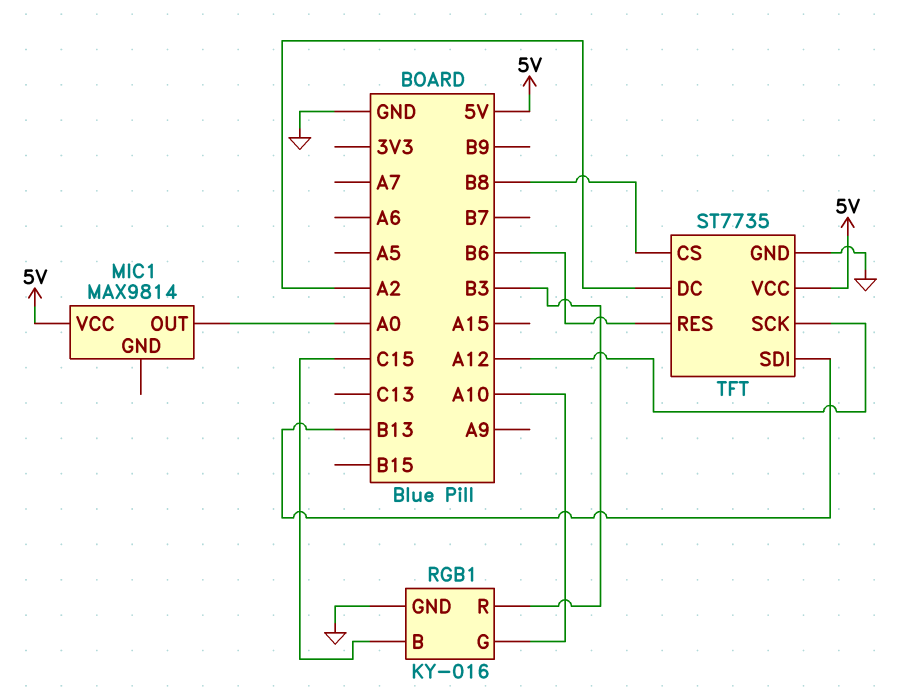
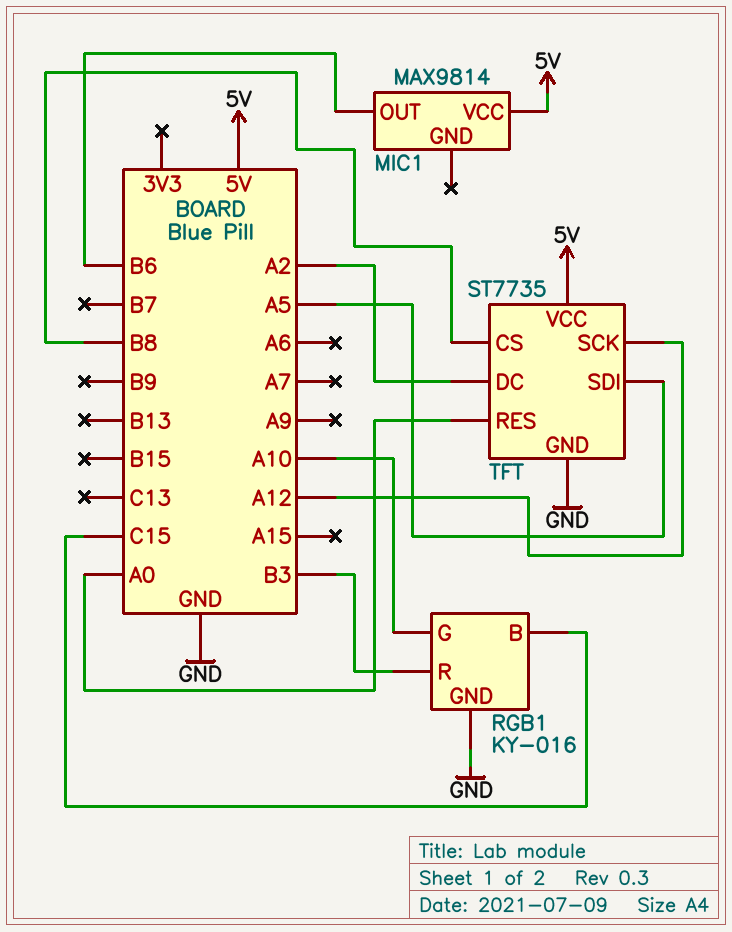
MIC1 pin OUT: A0 -> B6
TFT pin RES: B6 -> A0
TFT pin SDI: B13 -> A5

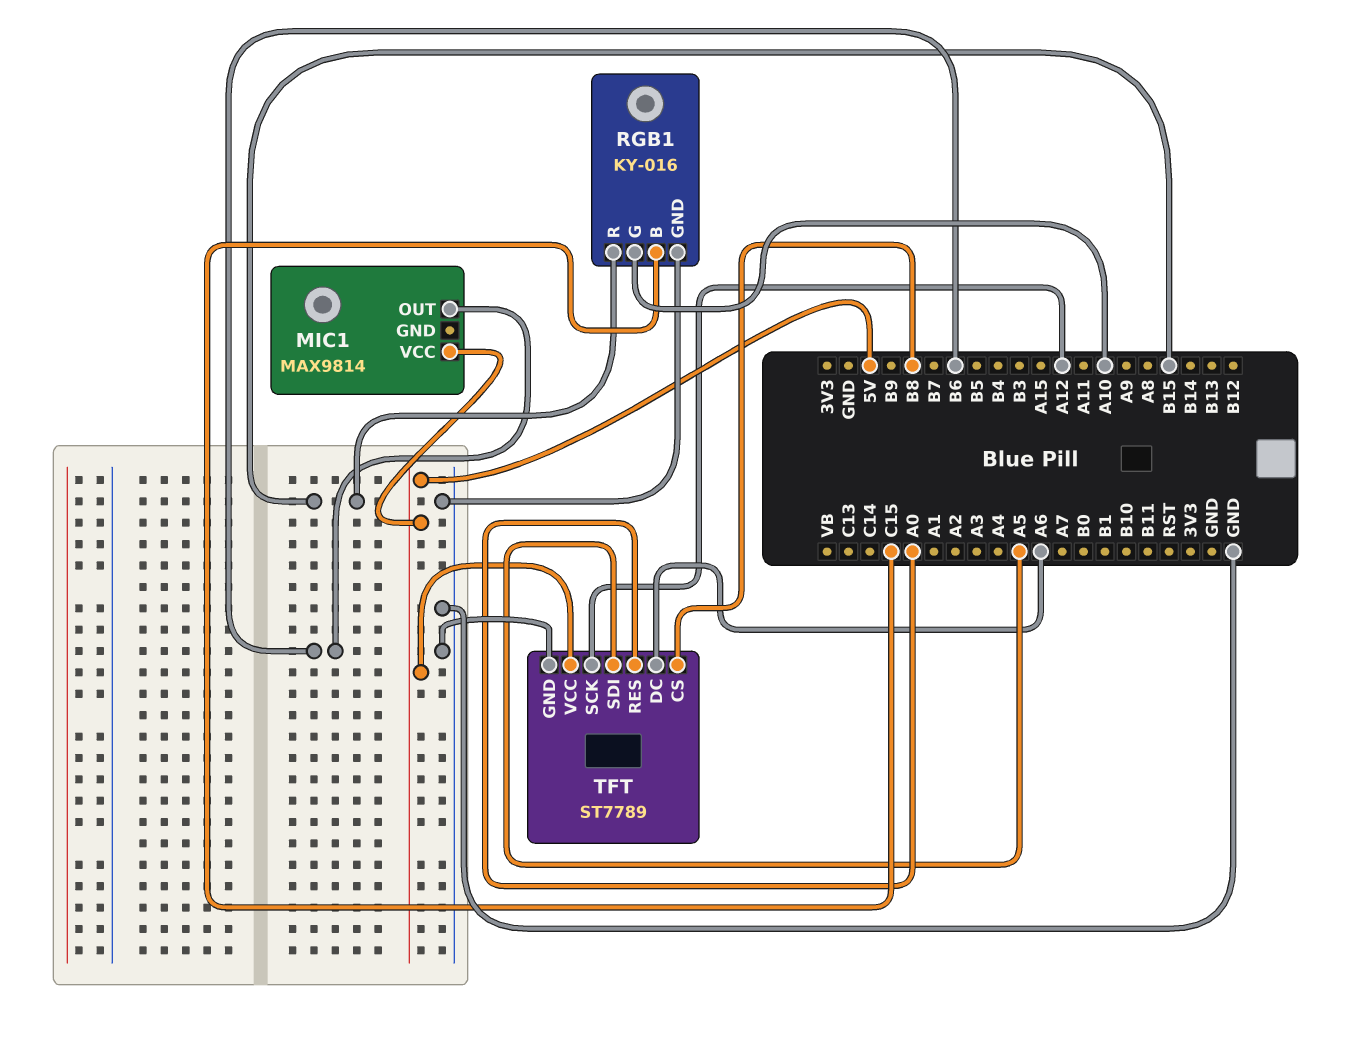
RGB1 pin R: B3 -> B15
TFT: ST7735 -> ST7789
TFT pin DC: A2 -> A6

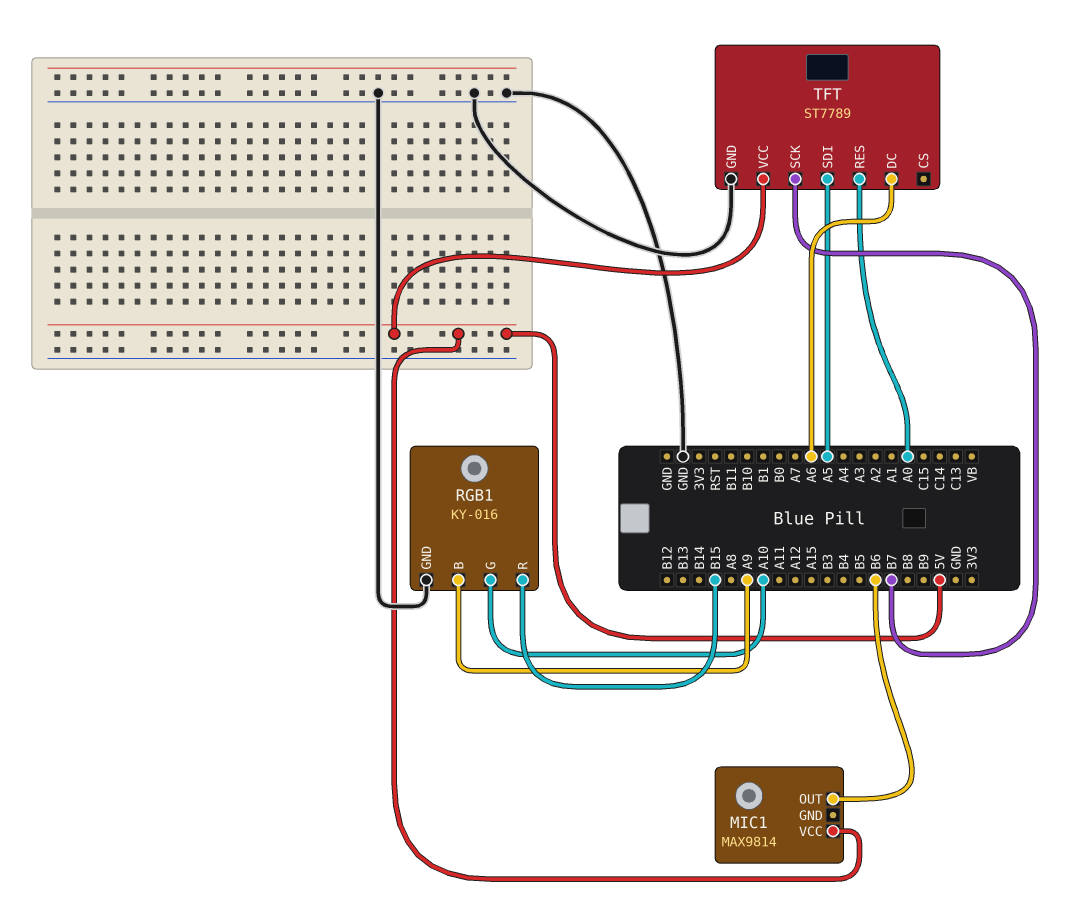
RGB1 pin B: C15 -> A9
TFT pin CS: B8 -> none
TFT pin SCK: A12 -> B7

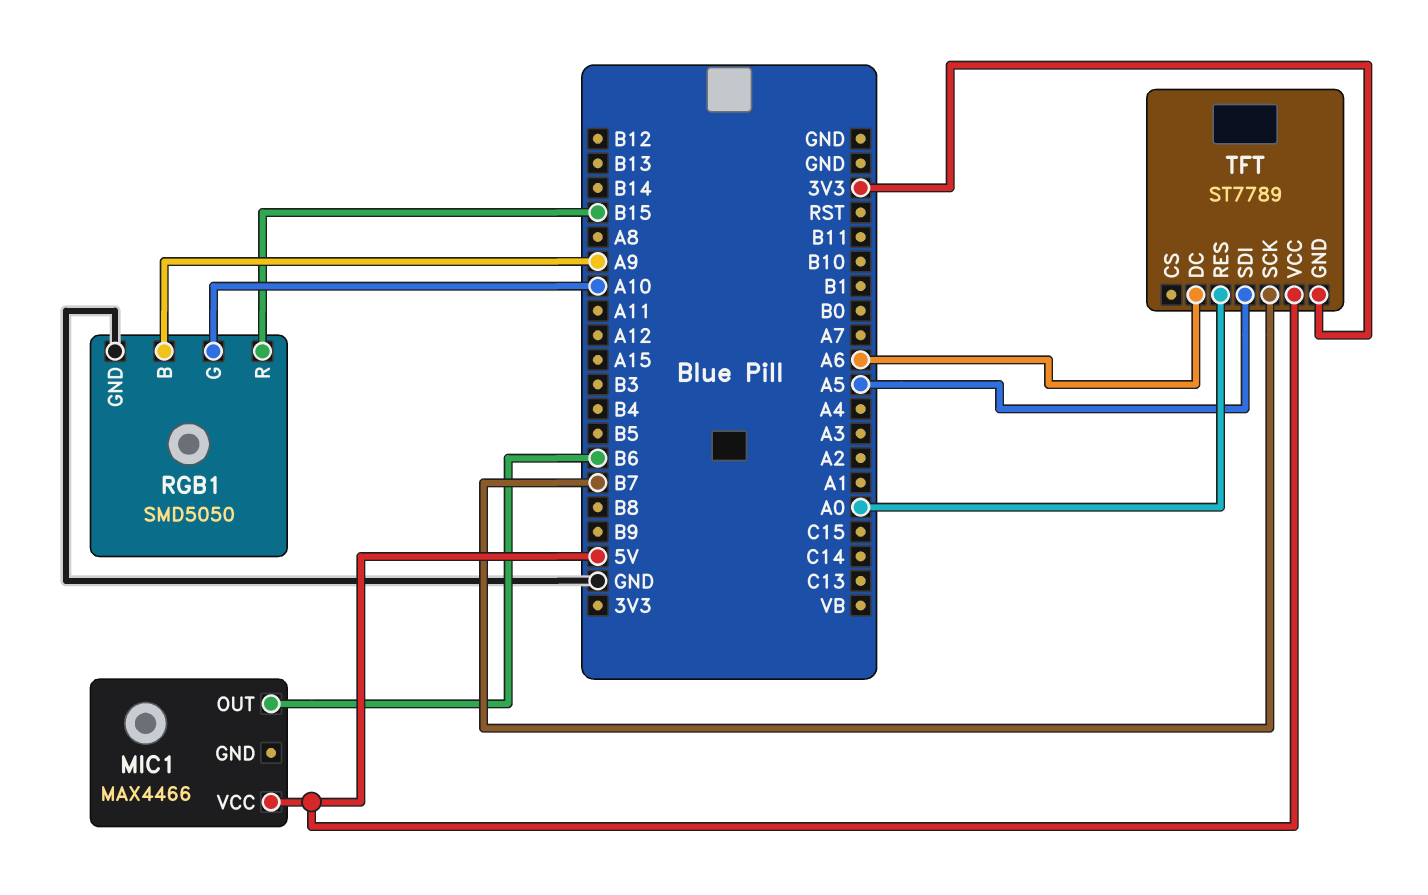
MIC1: MAX9814 -> MAX4466
RGB1: KY-016 -> SMD5050
TFT pin GND: GND -> 3V3

